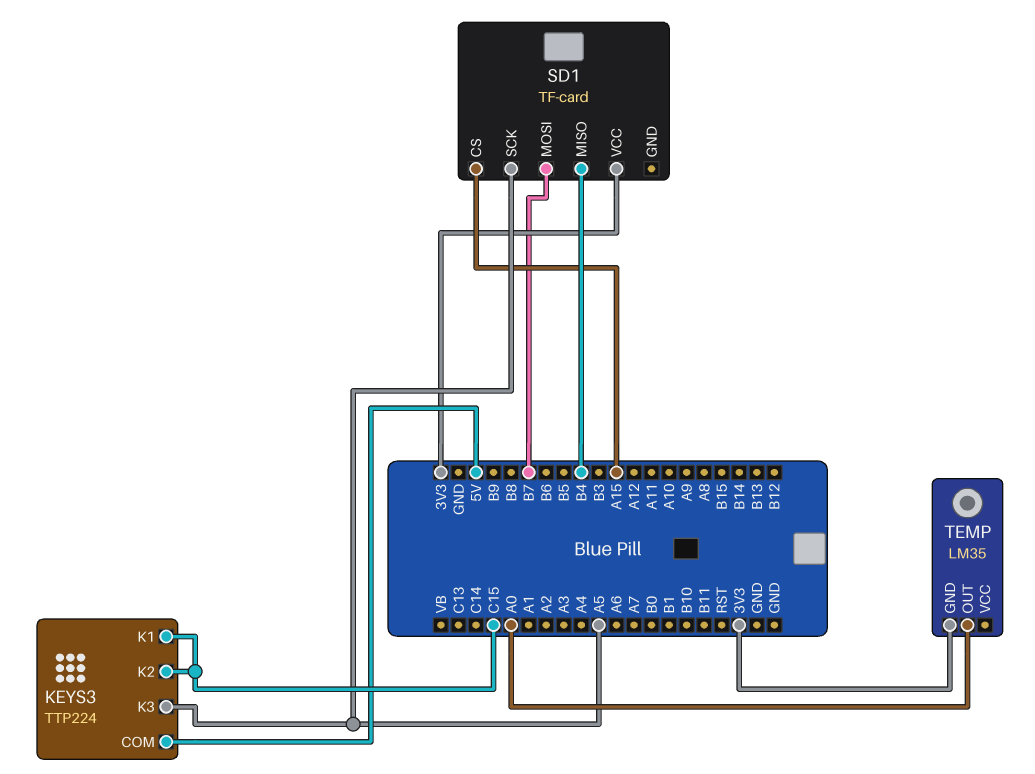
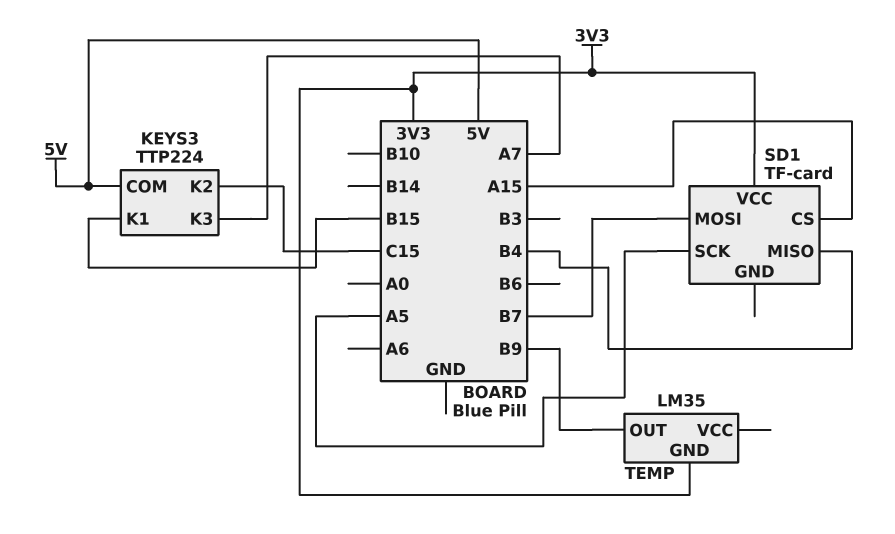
KEYS3 pin K1: C15 -> B15
KEYS3 pin K3: A5 -> A7
TEMP pin OUT: A0 -> B9

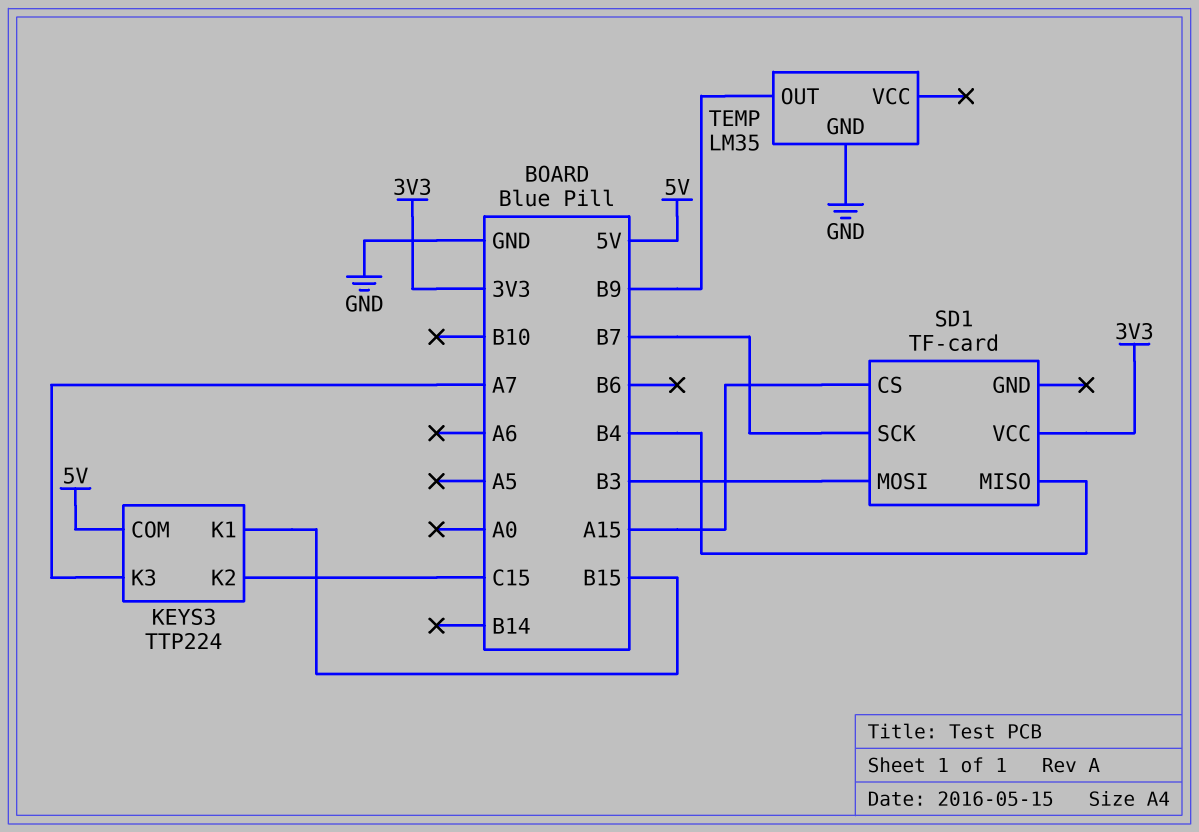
SD1 pin MOSI: B7 -> B3
SD1 pin SCK: A5 -> B7
TEMP pin GND: 3V3 -> GND

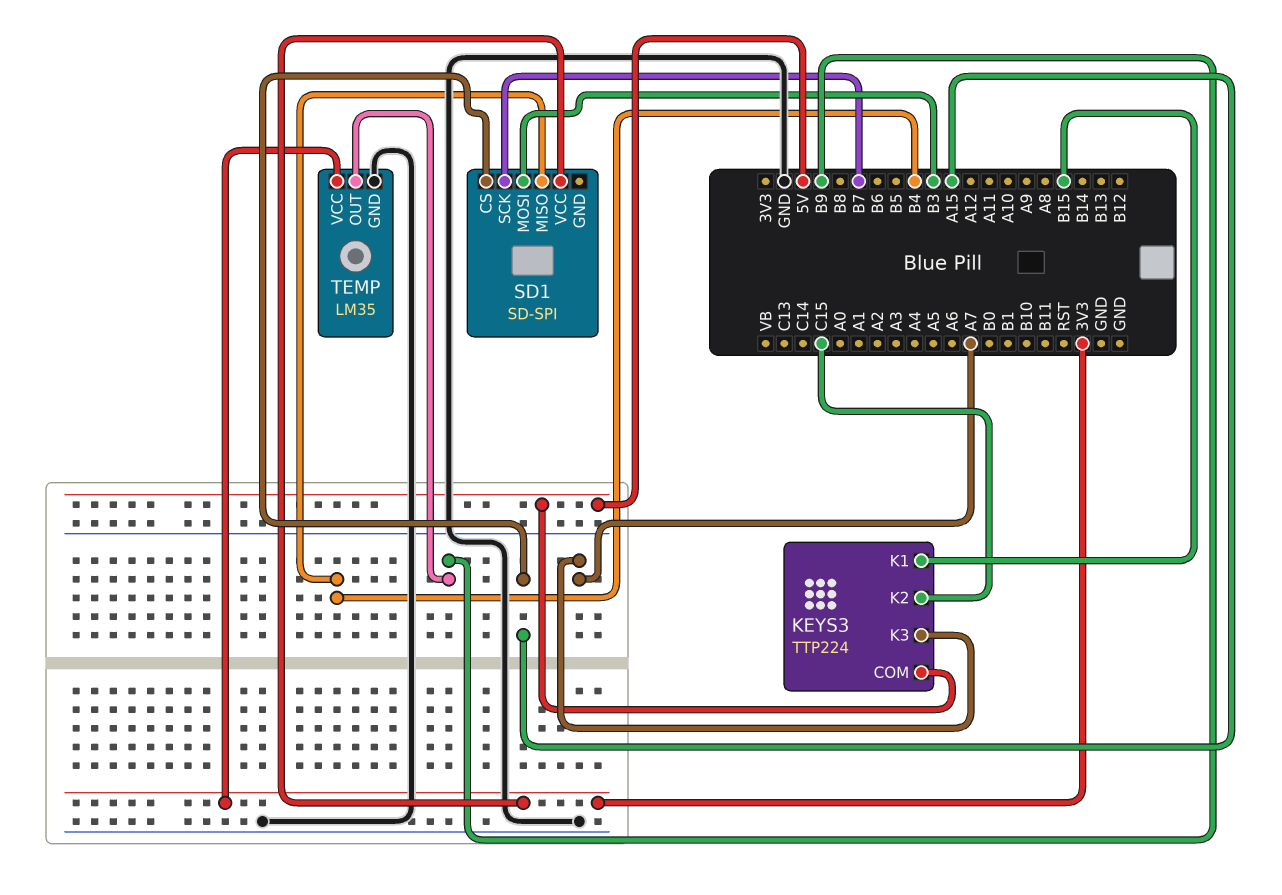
SD1: TF-card -> SD-SPI
TEMP pin VCC: none -> 3V3

